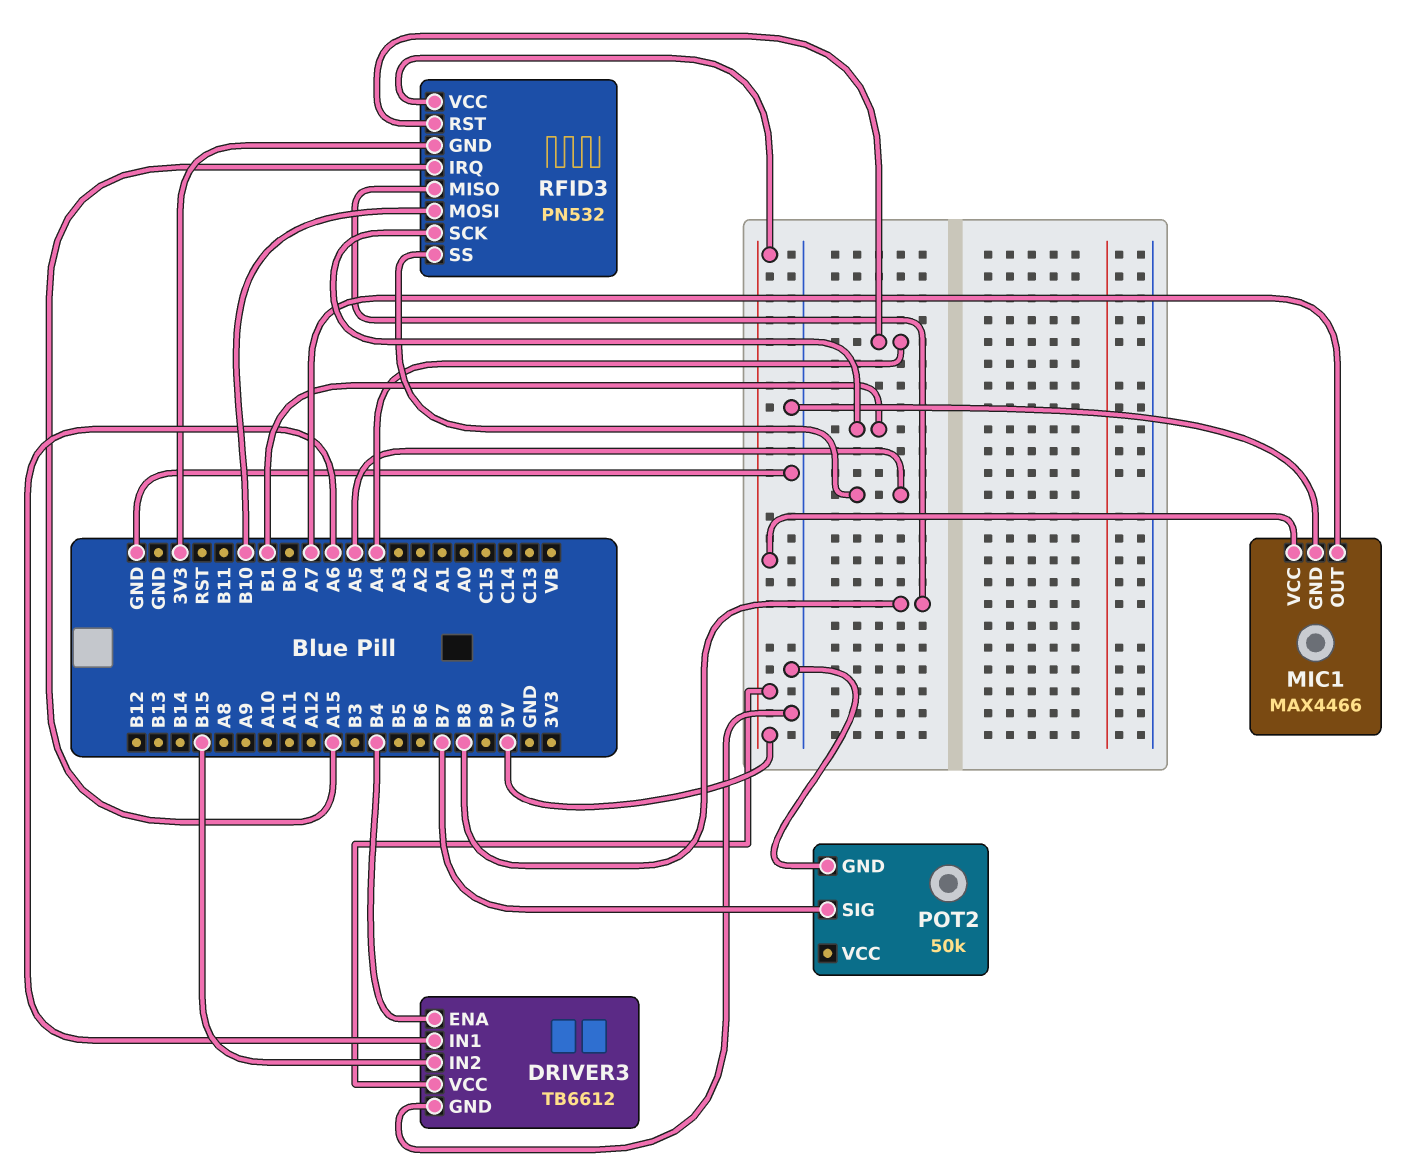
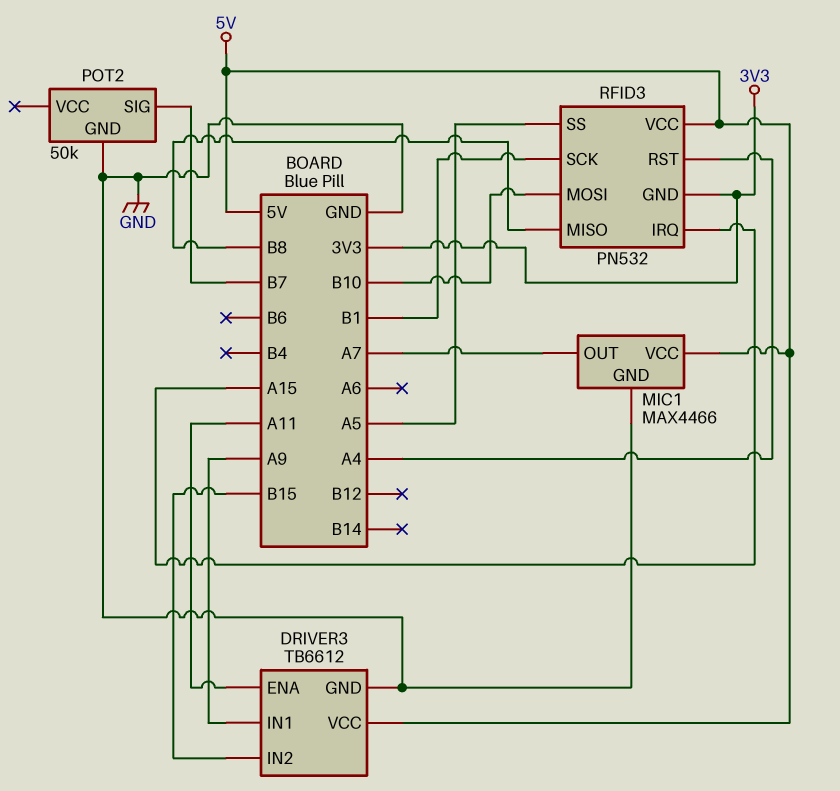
DRIVER3 pin ENA: B4 -> A11
DRIVER3 pin IN1: A6 -> A9

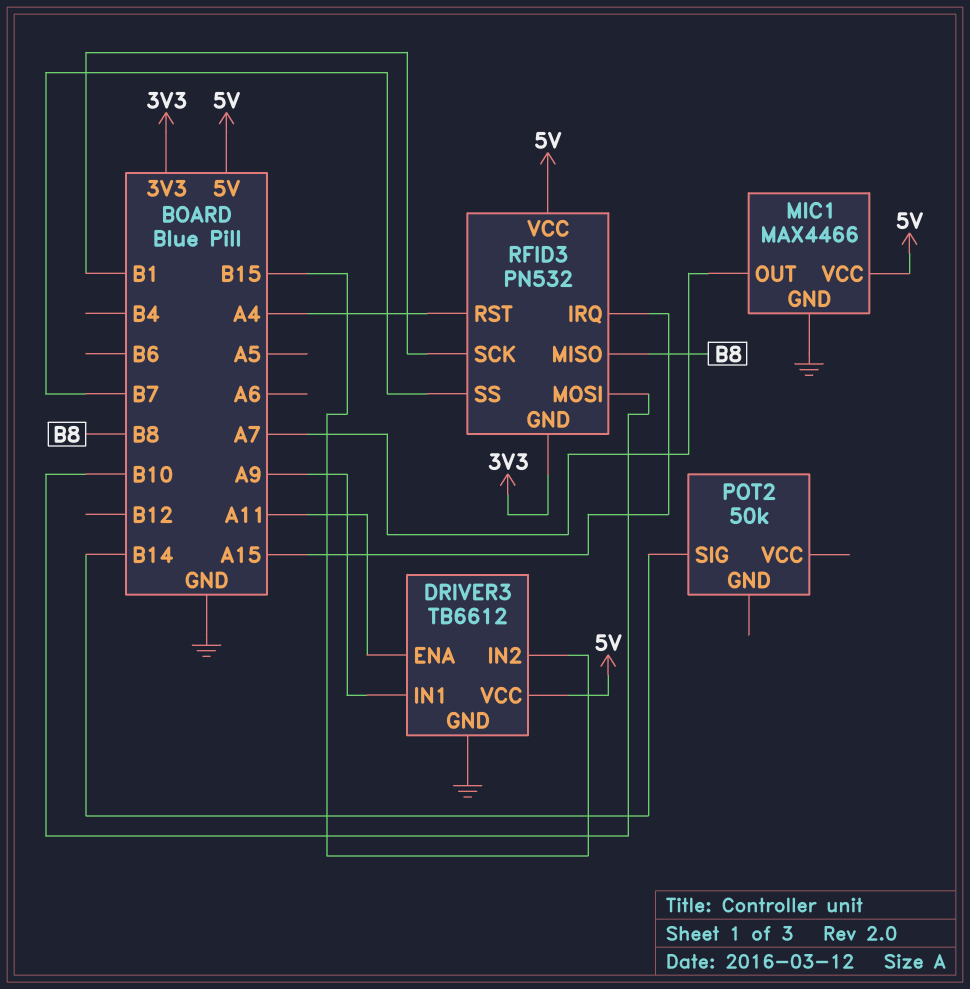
POT2 pin GND: GND -> none
POT2 pin SIG: B7 -> B14
RFID3 pin SS: A5 -> B7

